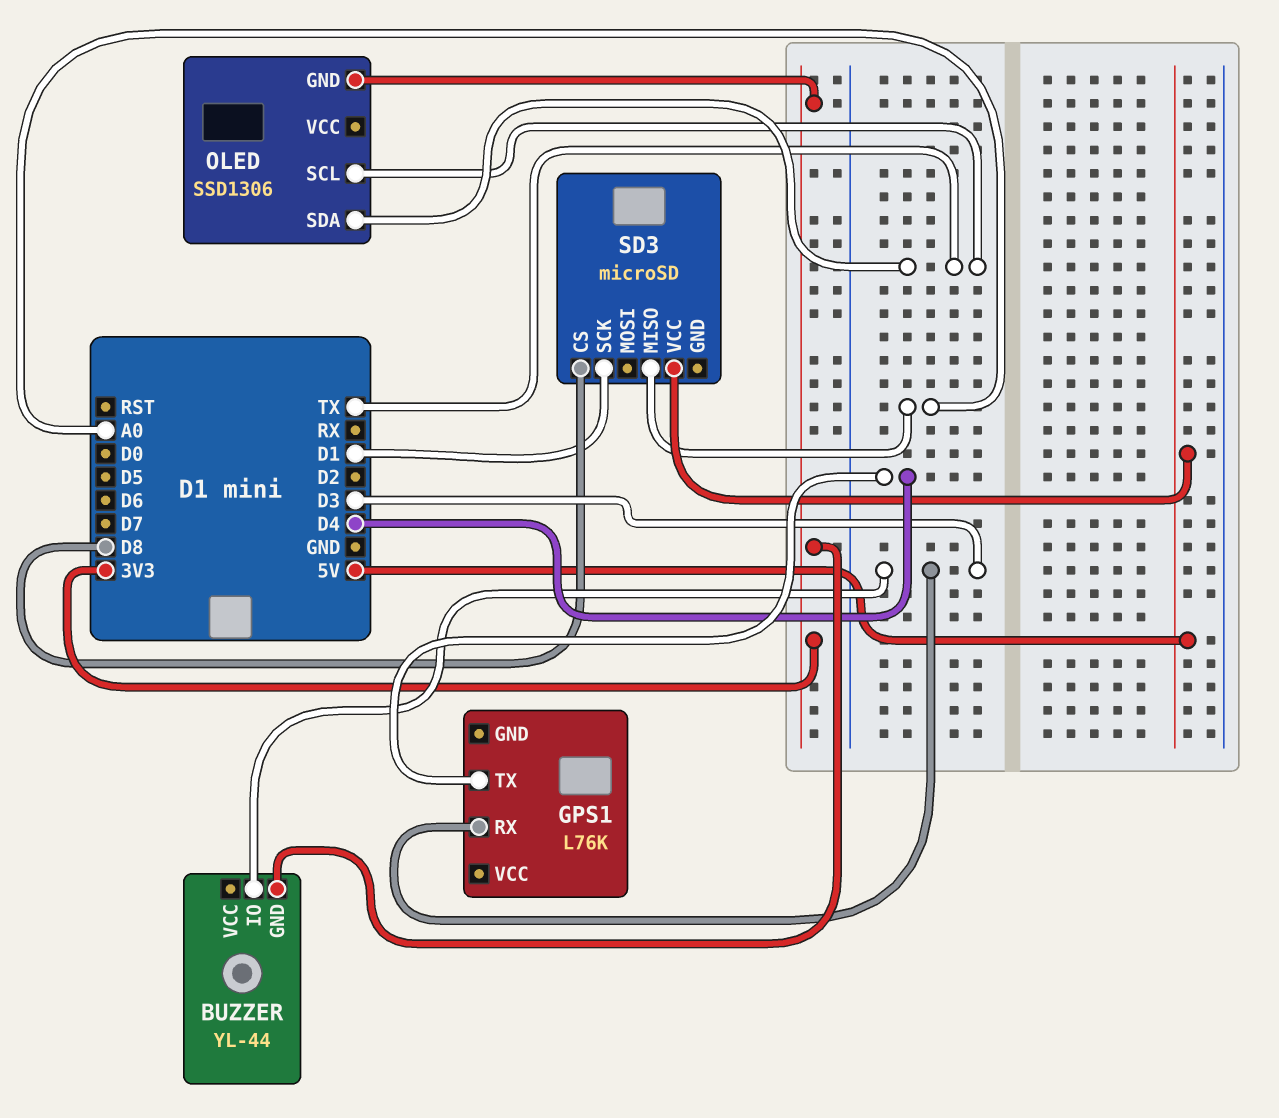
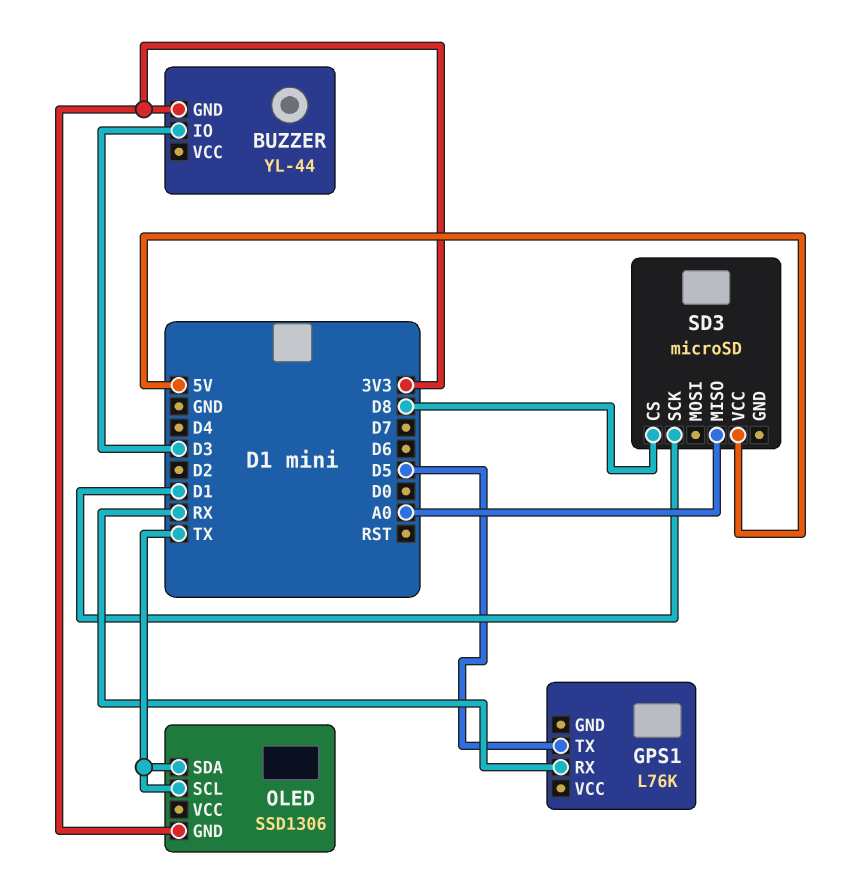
GPS1 pin RX: D3 -> RX
GPS1 pin TX: D4 -> D5

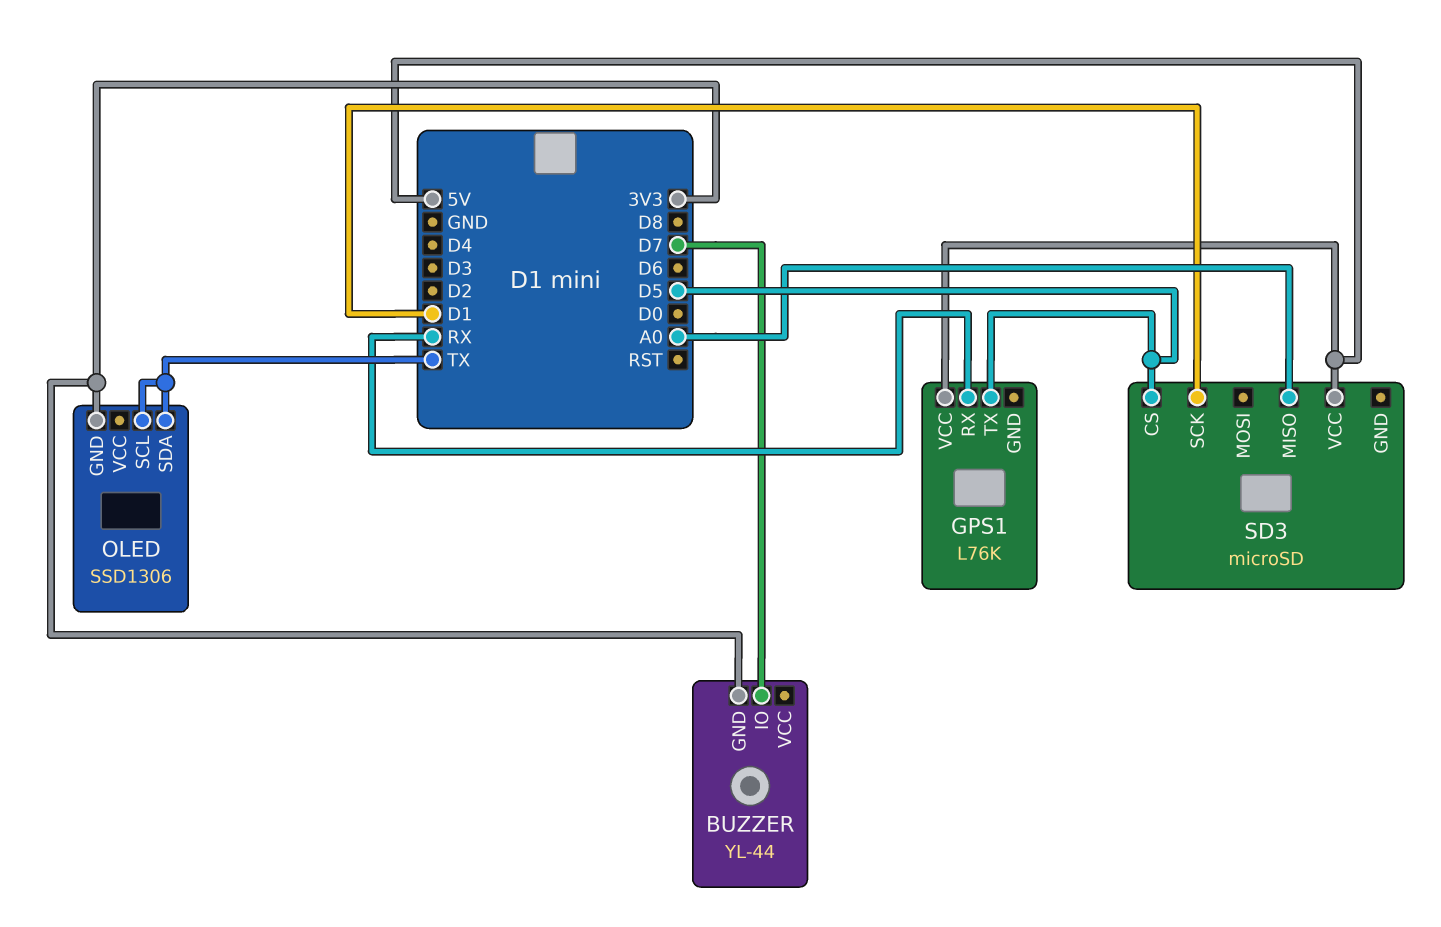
BUZZER pin IO: D3 -> D7
GPS1 pin VCC: none -> 5V
SD3 pin CS: D8 -> D5

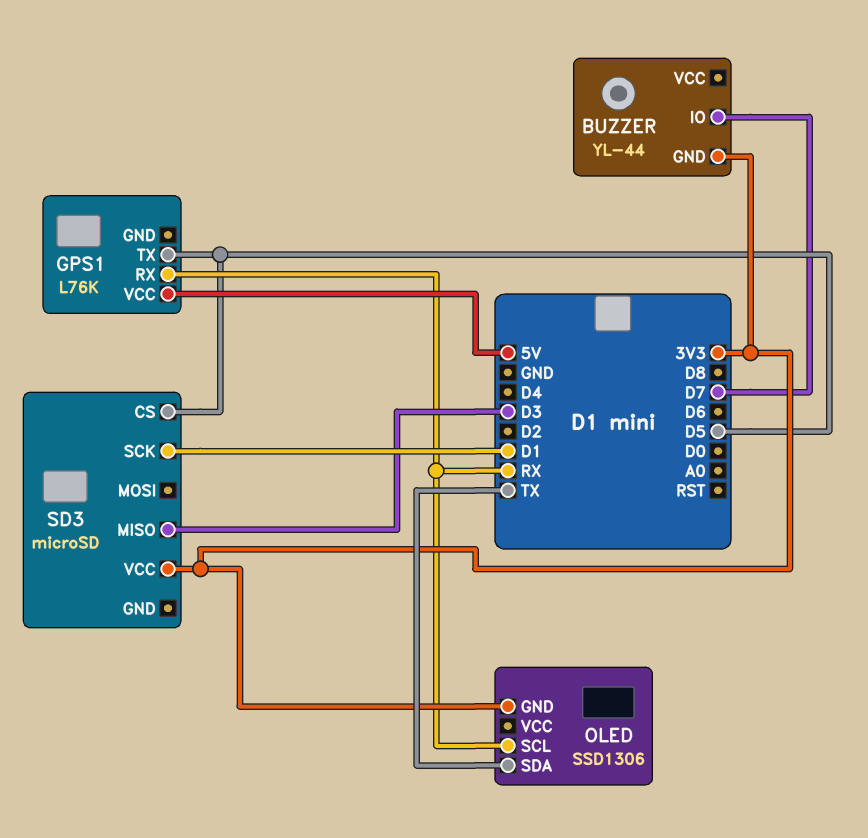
OLED pin SCL: TX -> RX
SD3 pin MISO: A0 -> D3
SD3 pin VCC: 5V -> 3V3

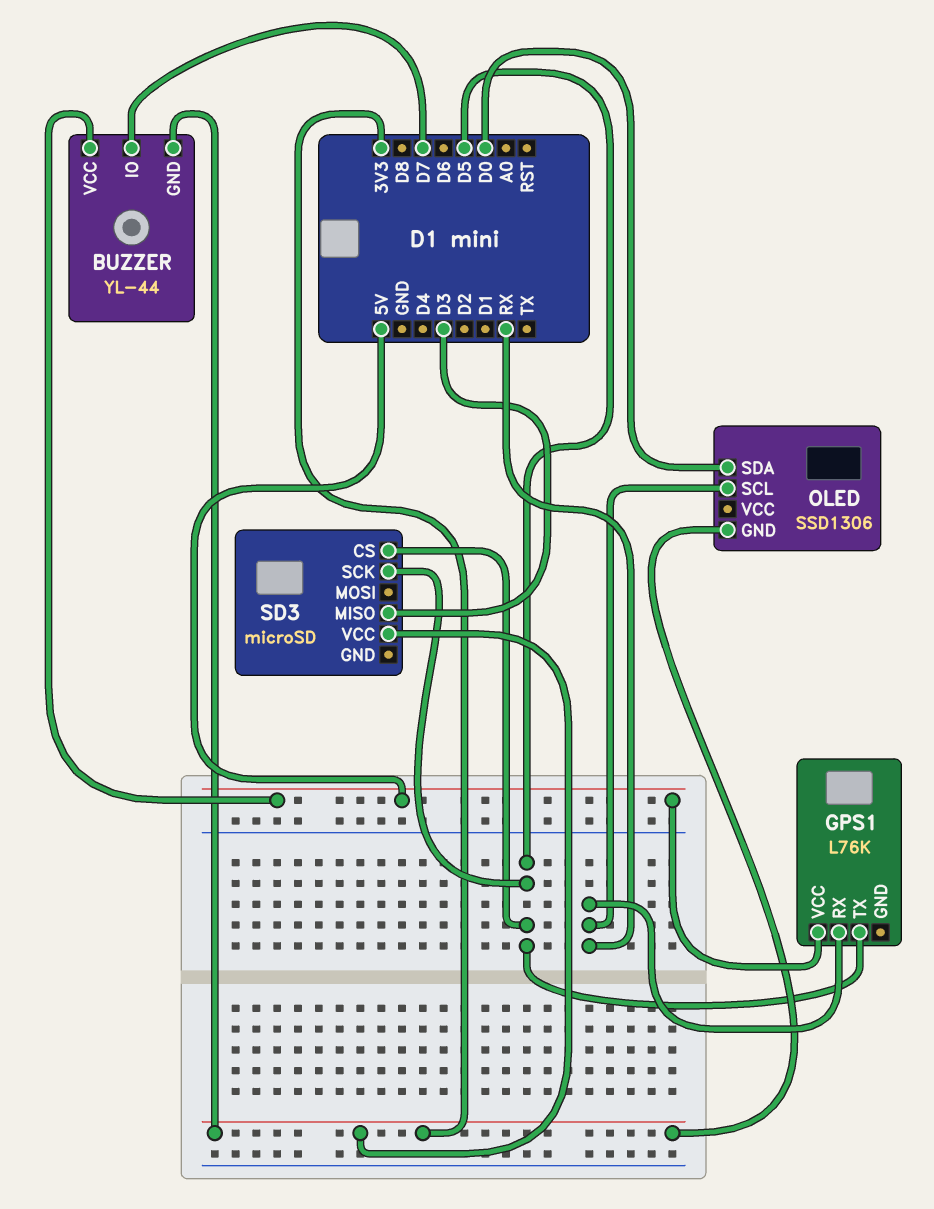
BUZZER pin VCC: none -> 5V
OLED pin SDA: TX -> D0
SD3 pin SCK: D1 -> D5

